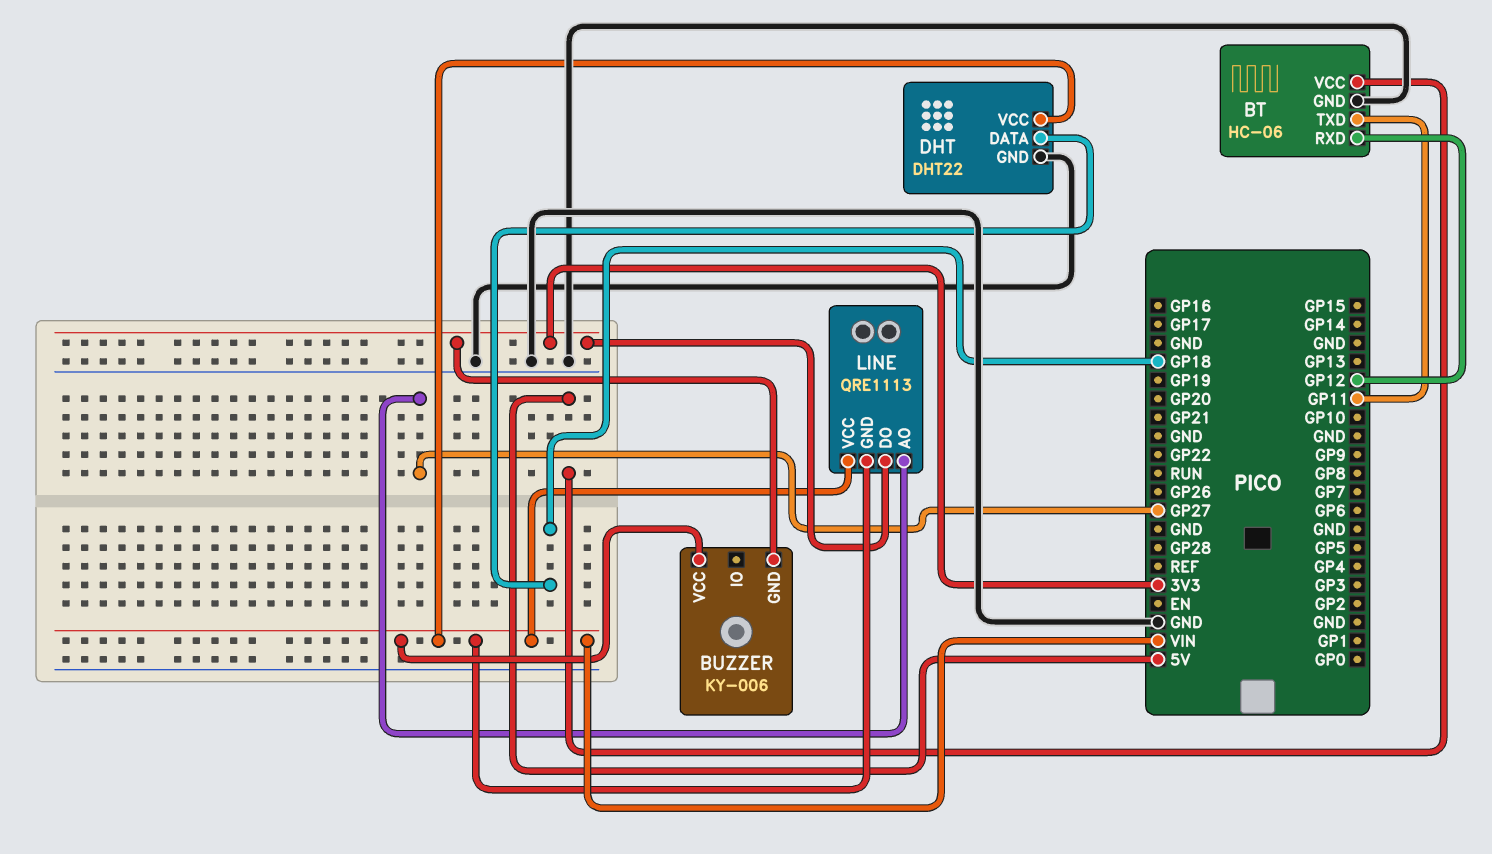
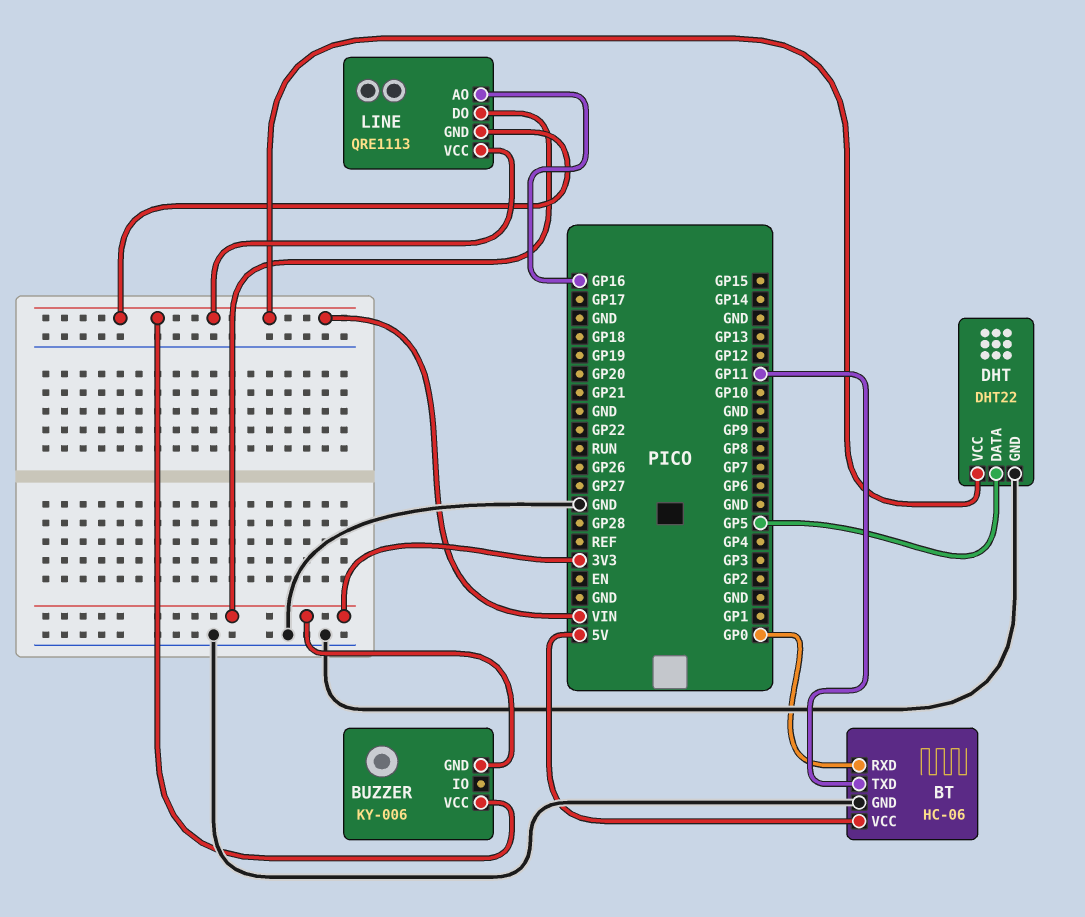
BT pin RXD: GP12 -> GP0
DHT pin DATA: GP18 -> GP5
LINE pin AO: GP27 -> GP16

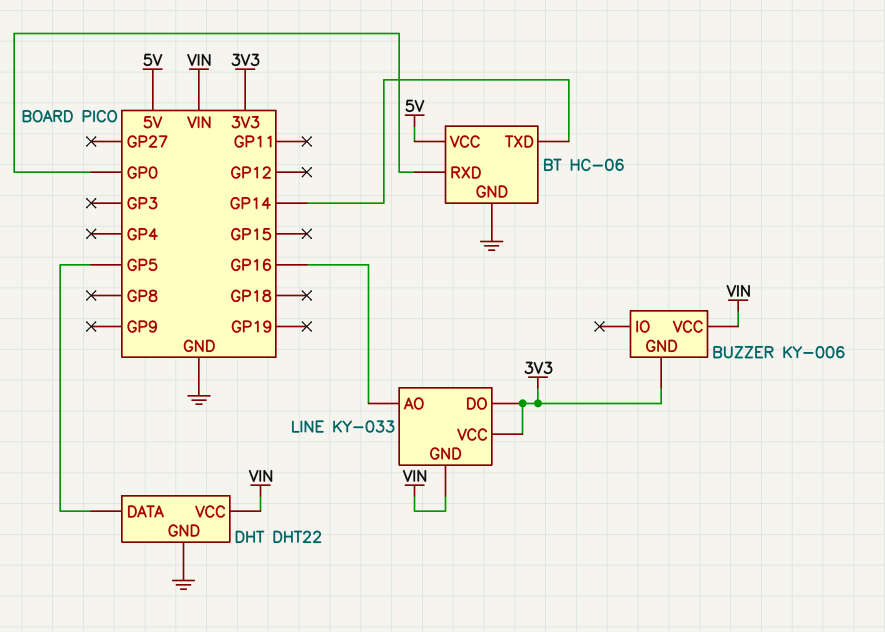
BT pin TXD: GP11 -> GP14
LINE: QRE1113 -> KY-033
LINE pin VCC: VIN -> 3V3

